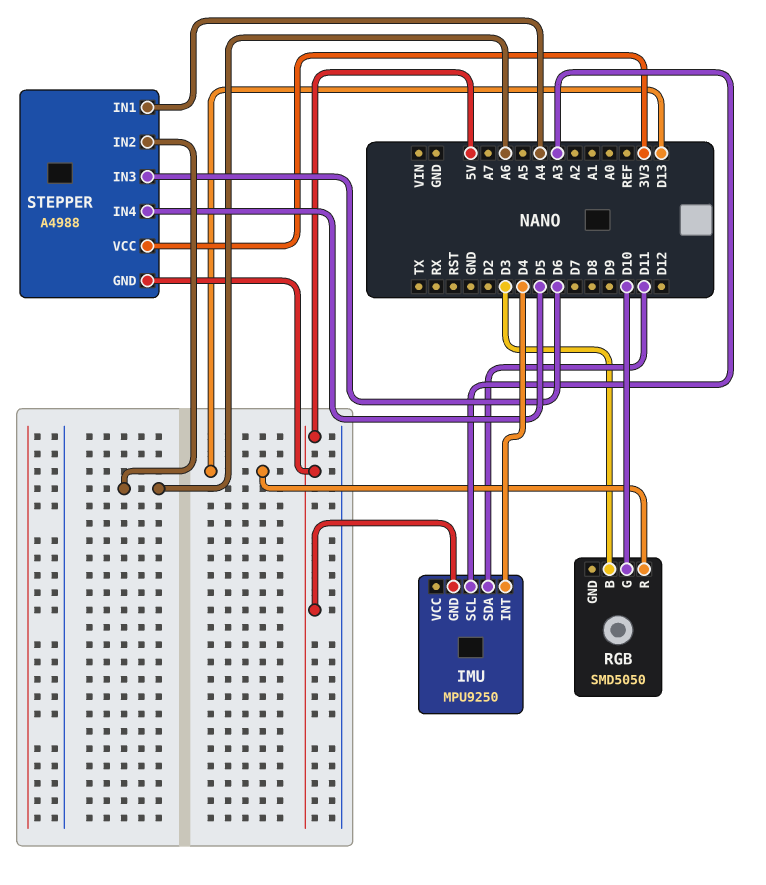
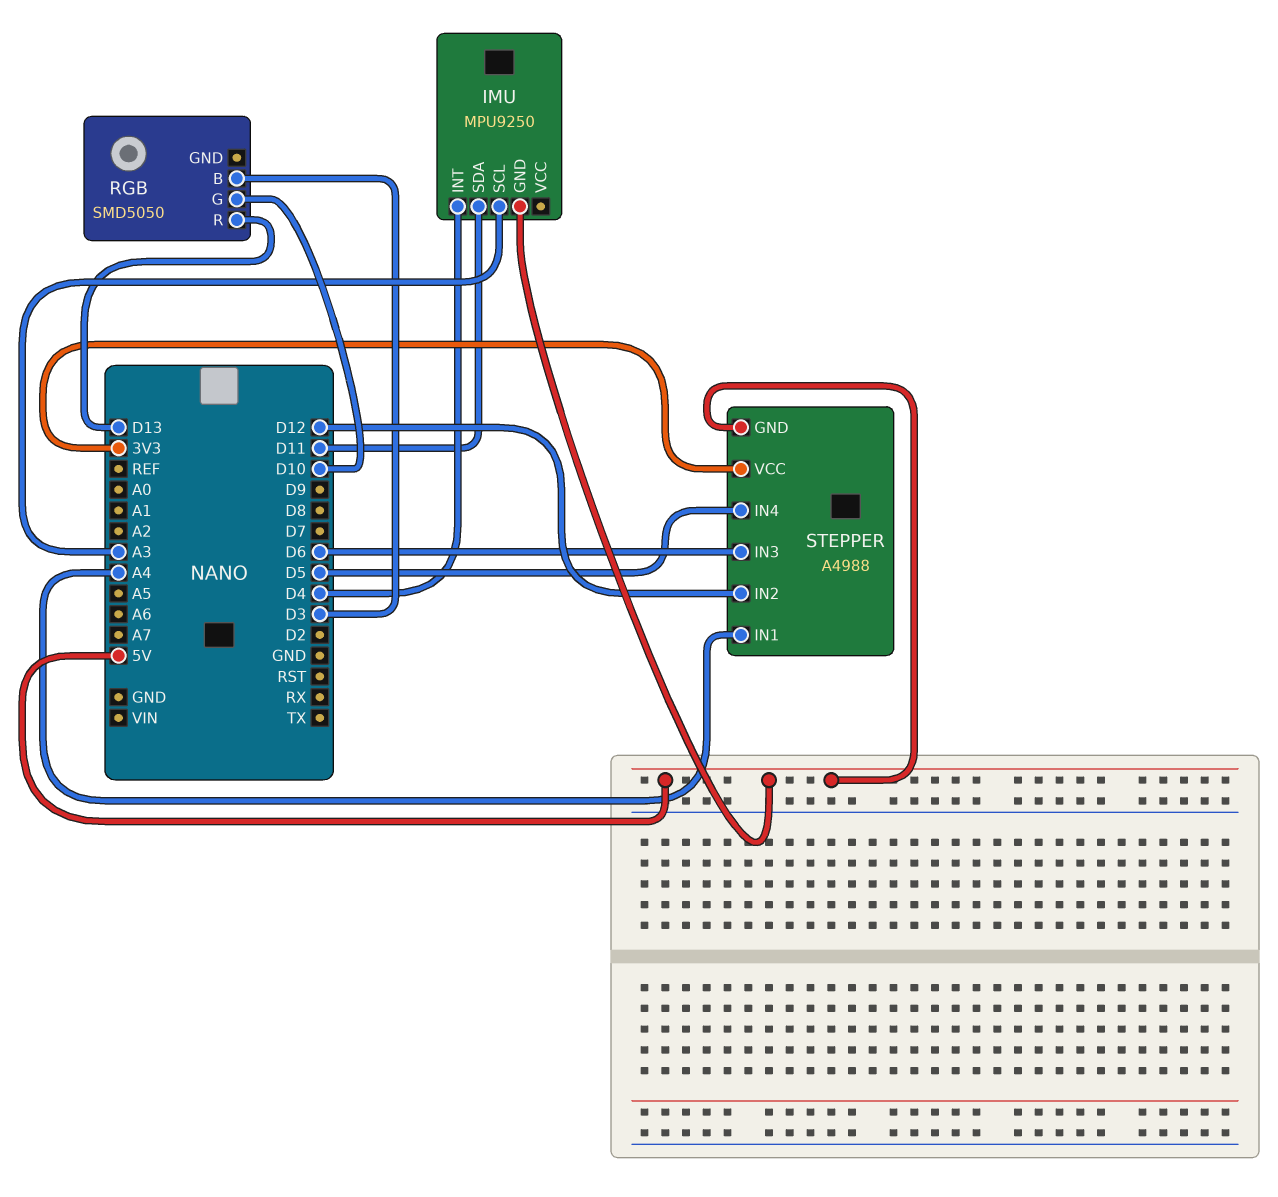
STEPPER pin IN2: A6 -> D12

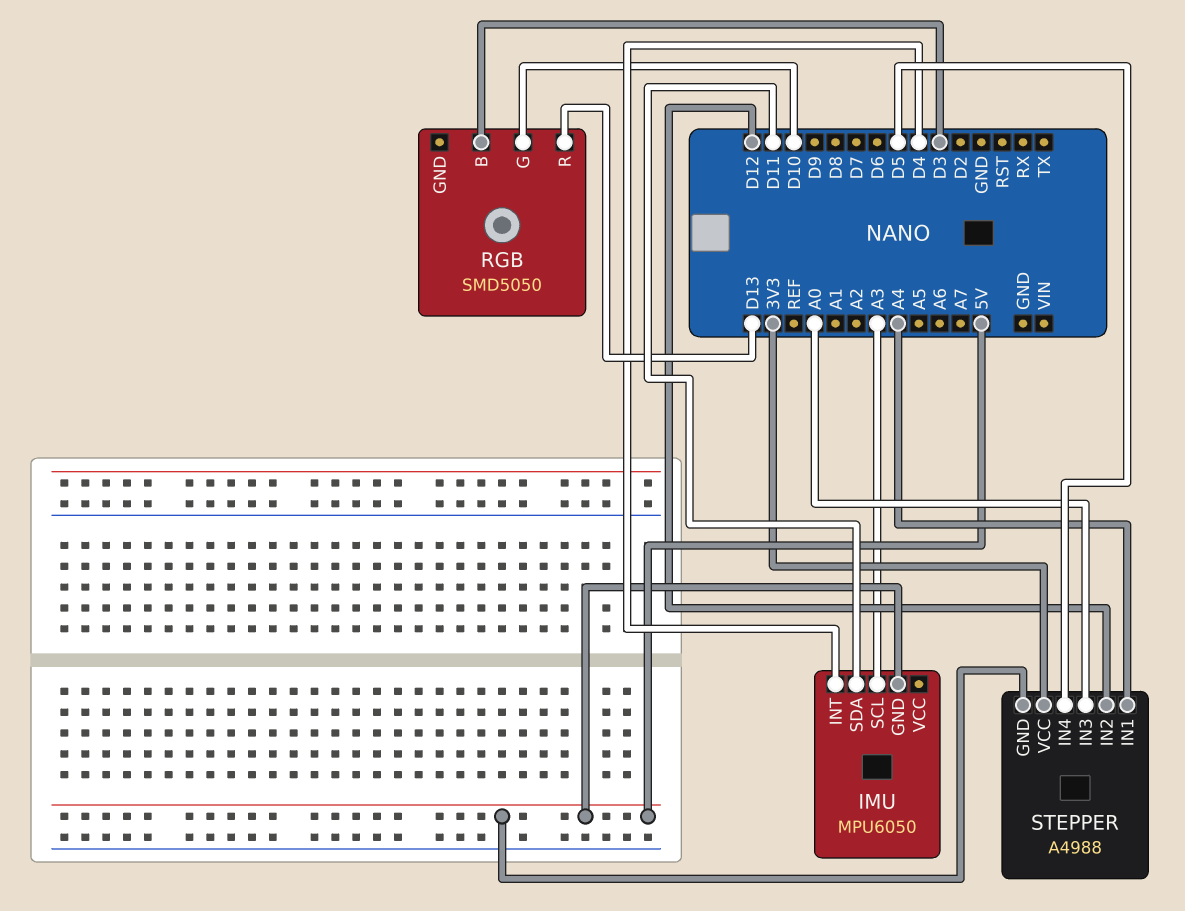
IMU: MPU9250 -> MPU6050
STEPPER pin IN3: D6 -> A0

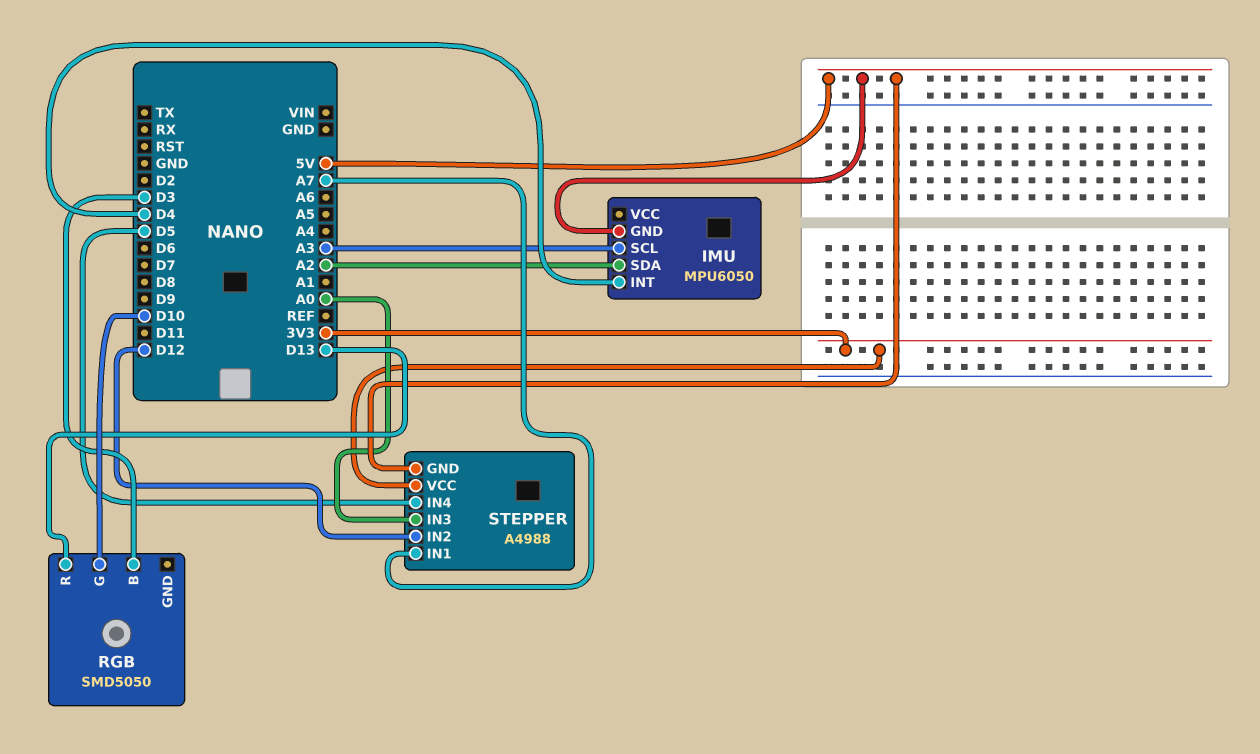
IMU pin SDA: D11 -> A2
STEPPER pin IN1: A4 -> A7

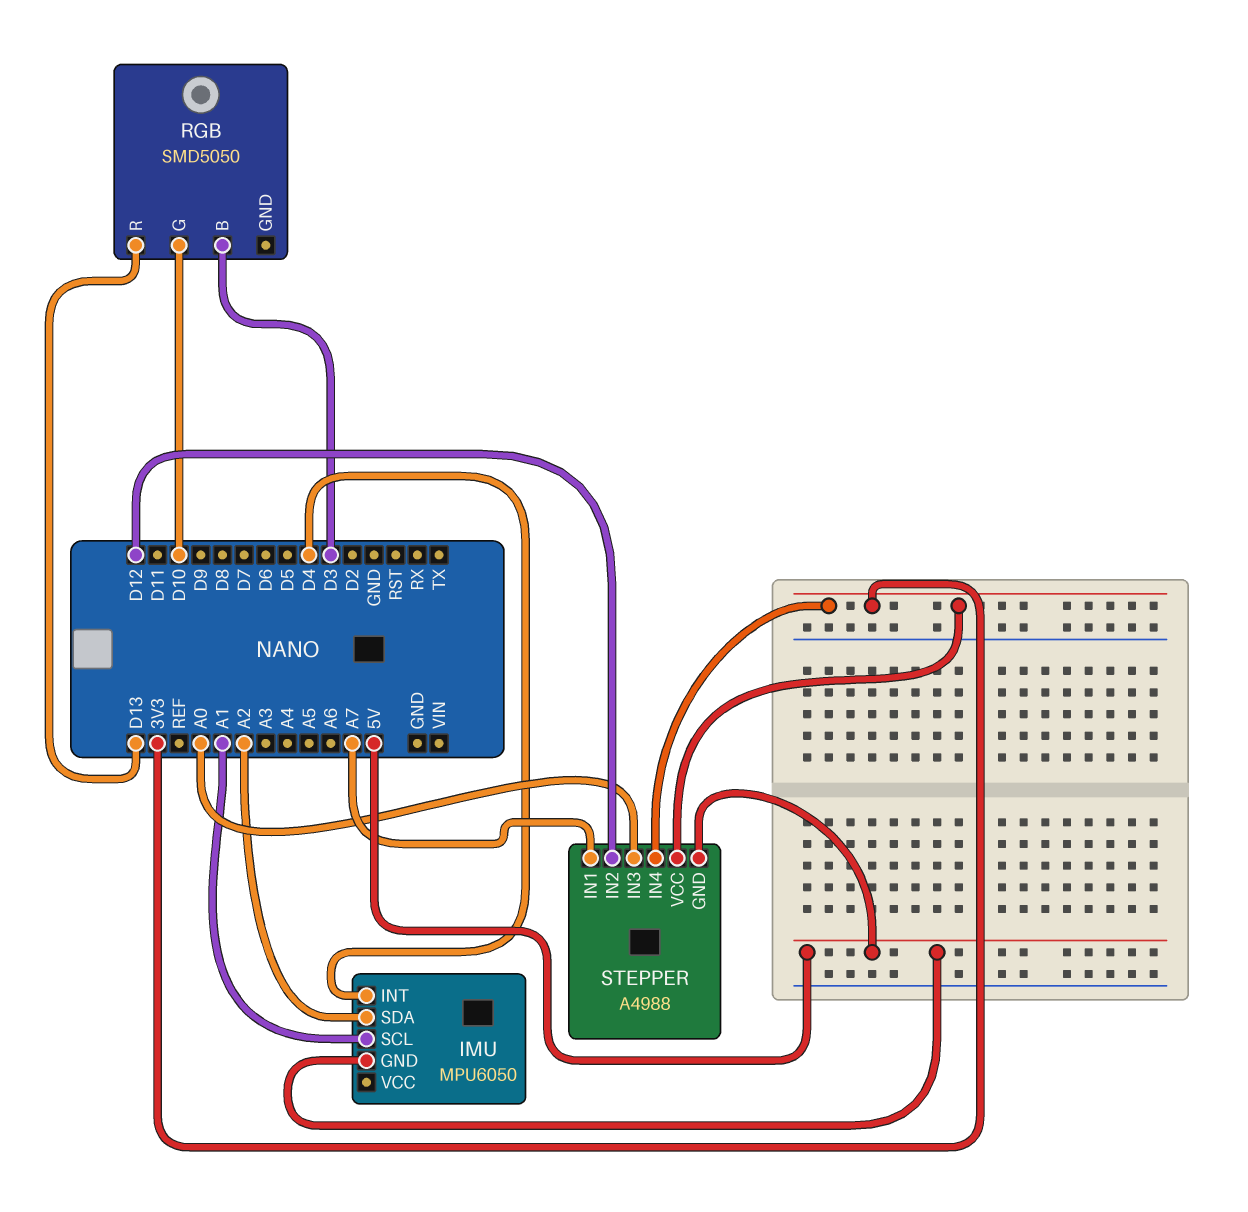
IMU pin SCL: A3 -> A1
STEPPER pin IN4: D5 -> 3V3

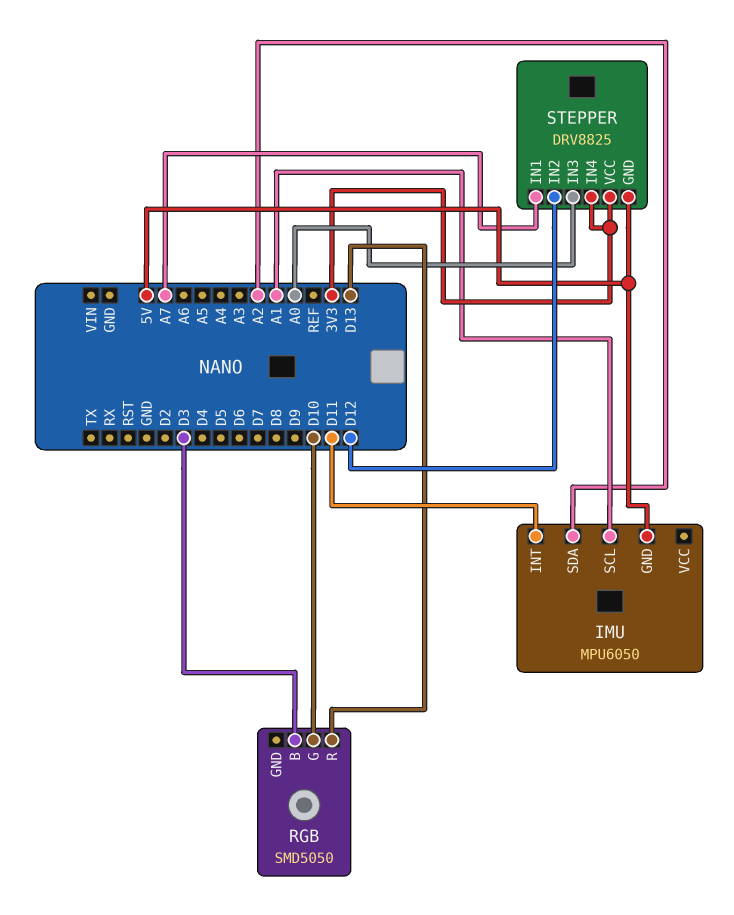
IMU pin INT: D4 -> D11
STEPPER: A4988 -> DRV8825

